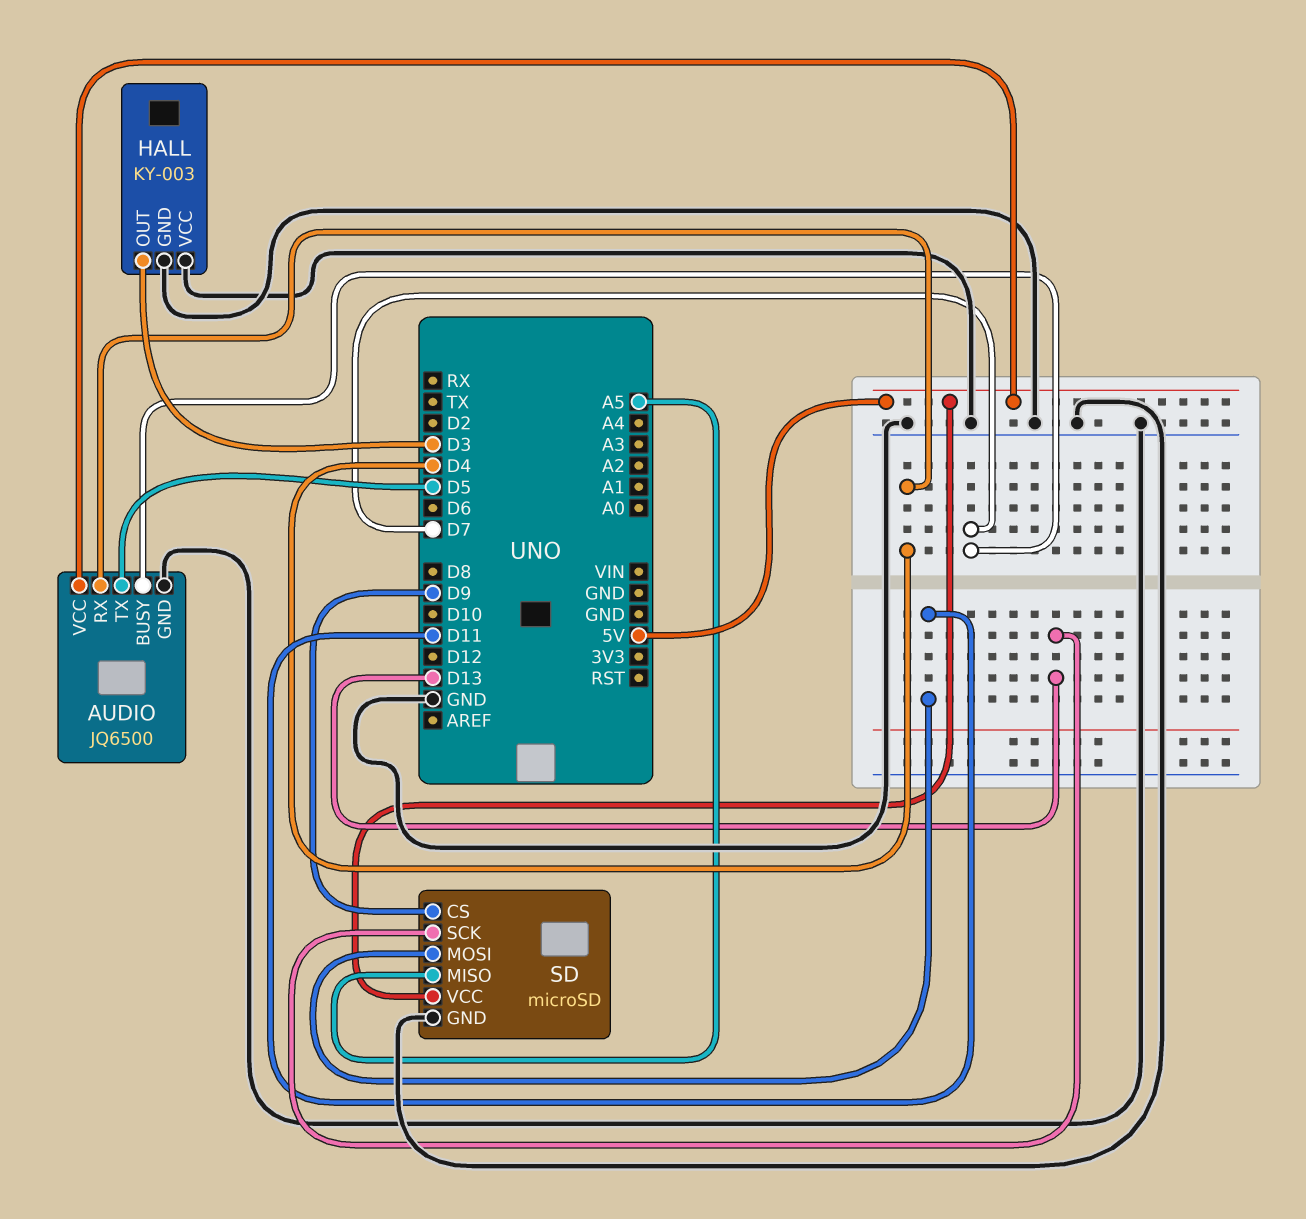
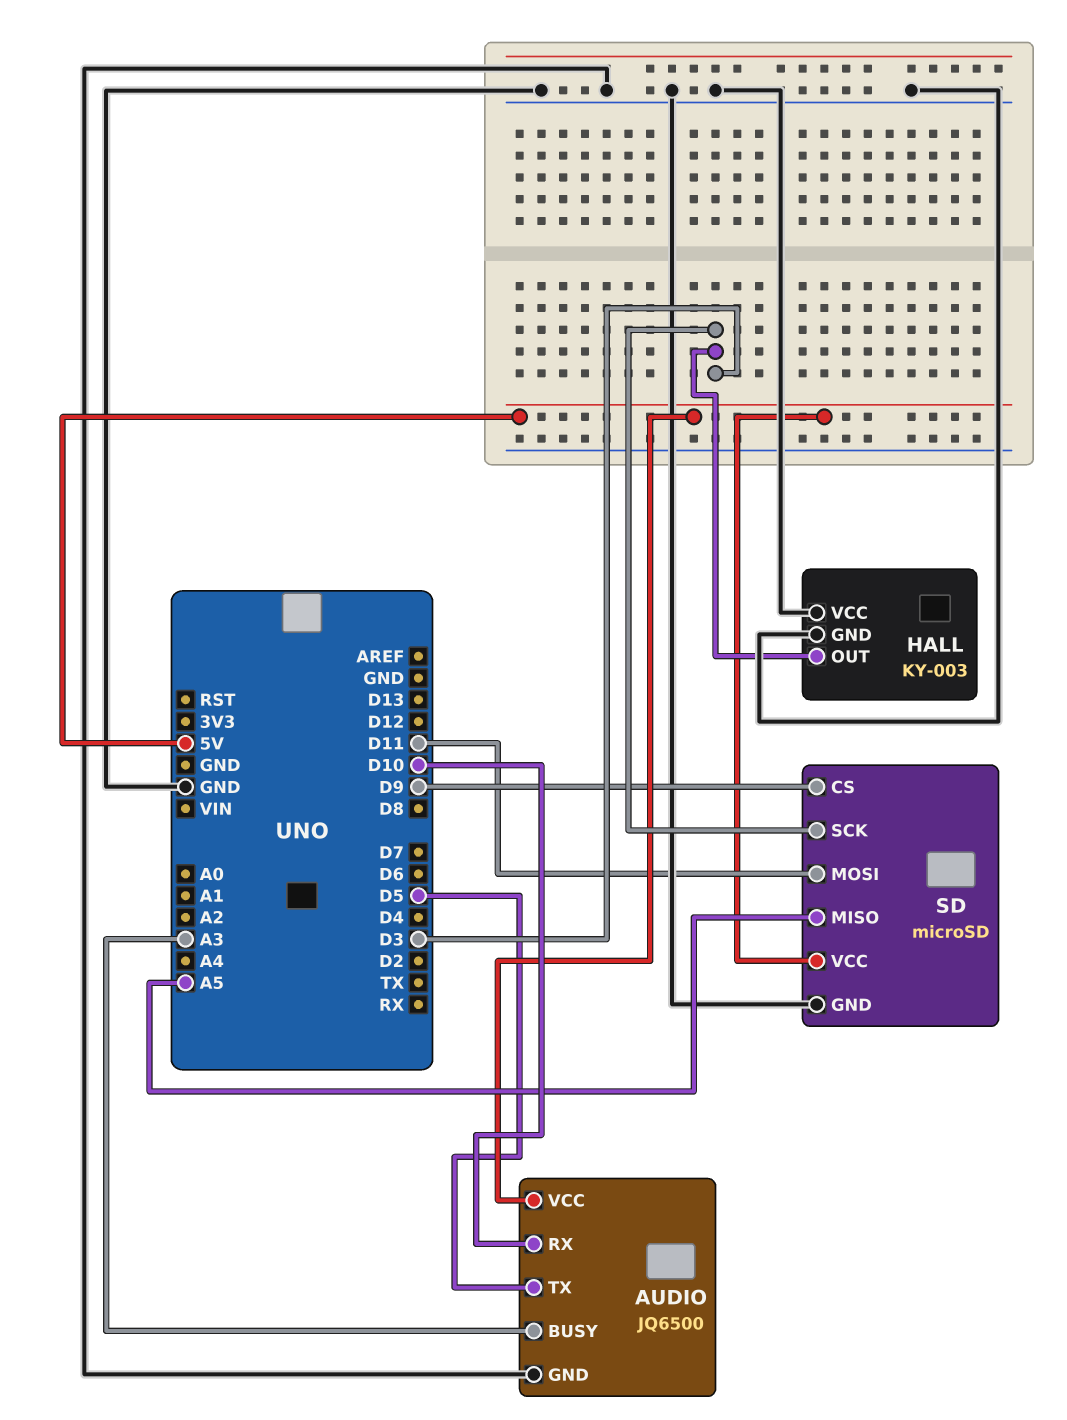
AUDIO pin BUSY: D7 -> A3
AUDIO pin RX: D4 -> D10
SD pin SCK: D13 -> D3

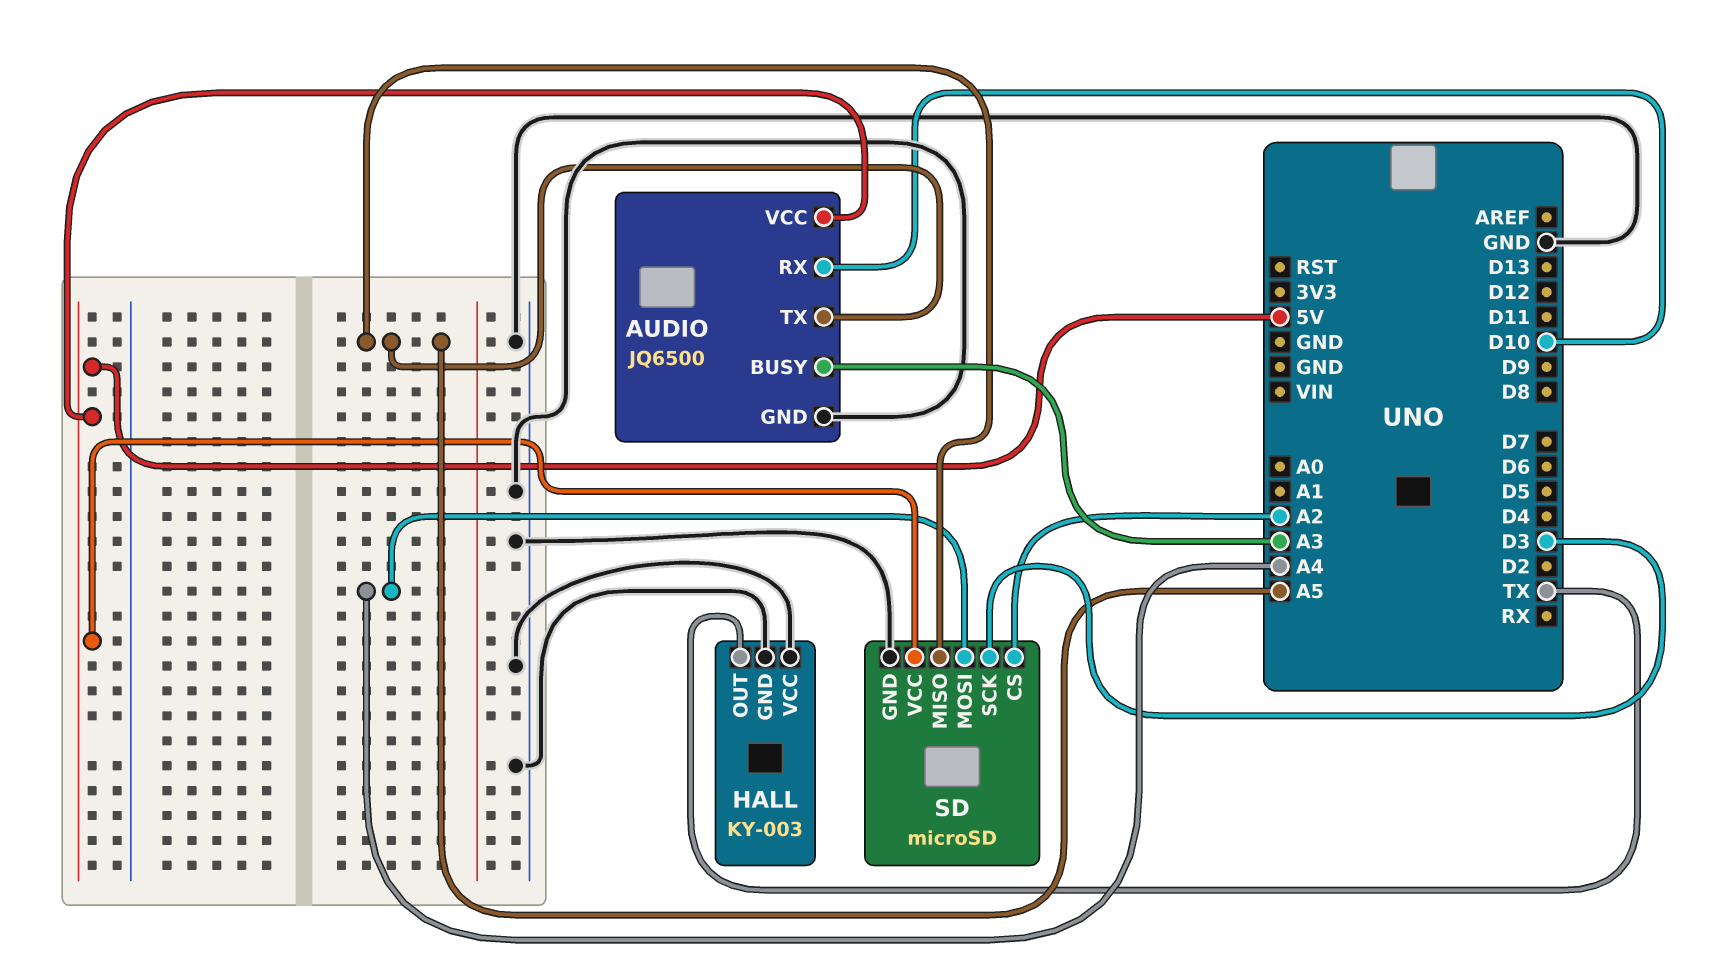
AUDIO pin TX: D5 -> A5
HALL pin OUT: D3 -> TX
SD pin CS: D9 -> A2
SD pin MOSI: D11 -> A4

